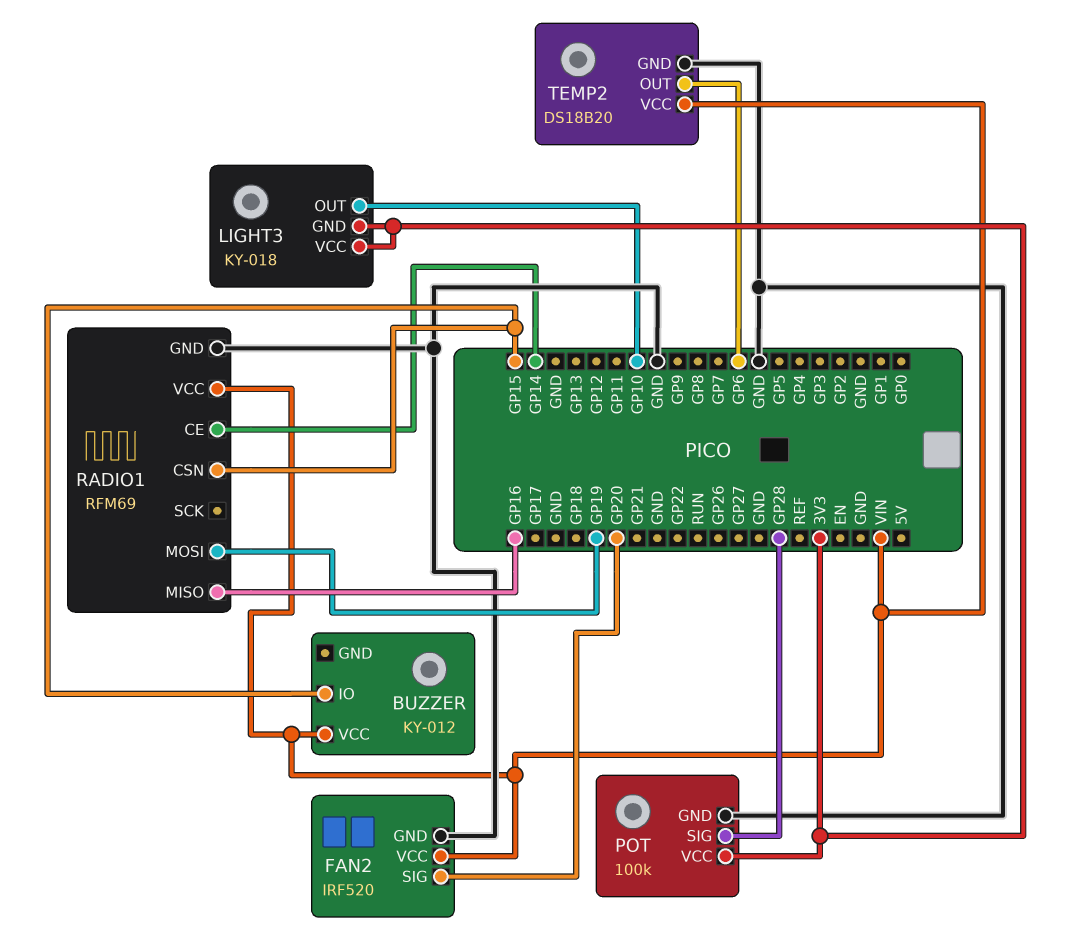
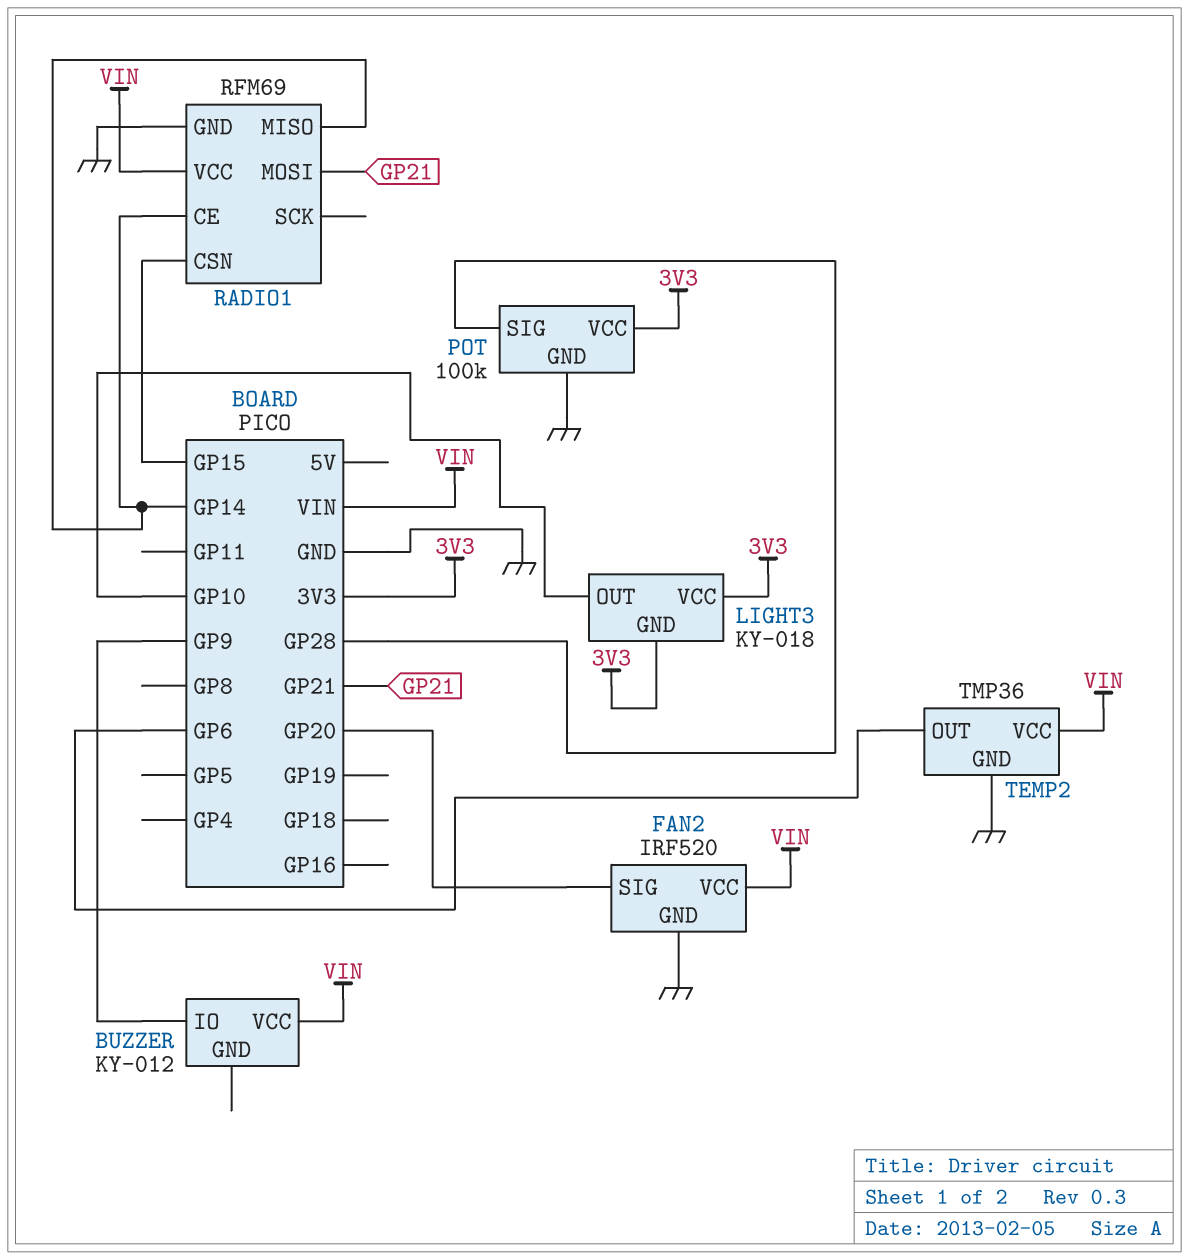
BUZZER pin IO: GP15 -> GP9
RADIO1 pin MISO: GP16 -> GP14
RADIO1 pin MOSI: GP19 -> GP21
TEMP2: DS18B20 -> TMP36

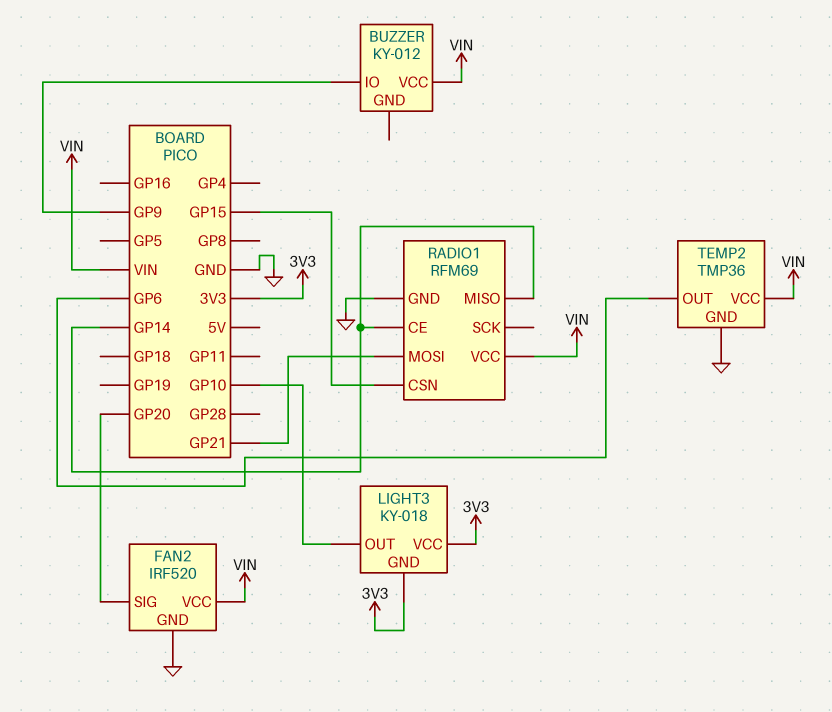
POT: 100k -> none
POT pin GND: GND -> none
POT pin SIG: GP28 -> none
POT pin VCC: 3V3 -> none

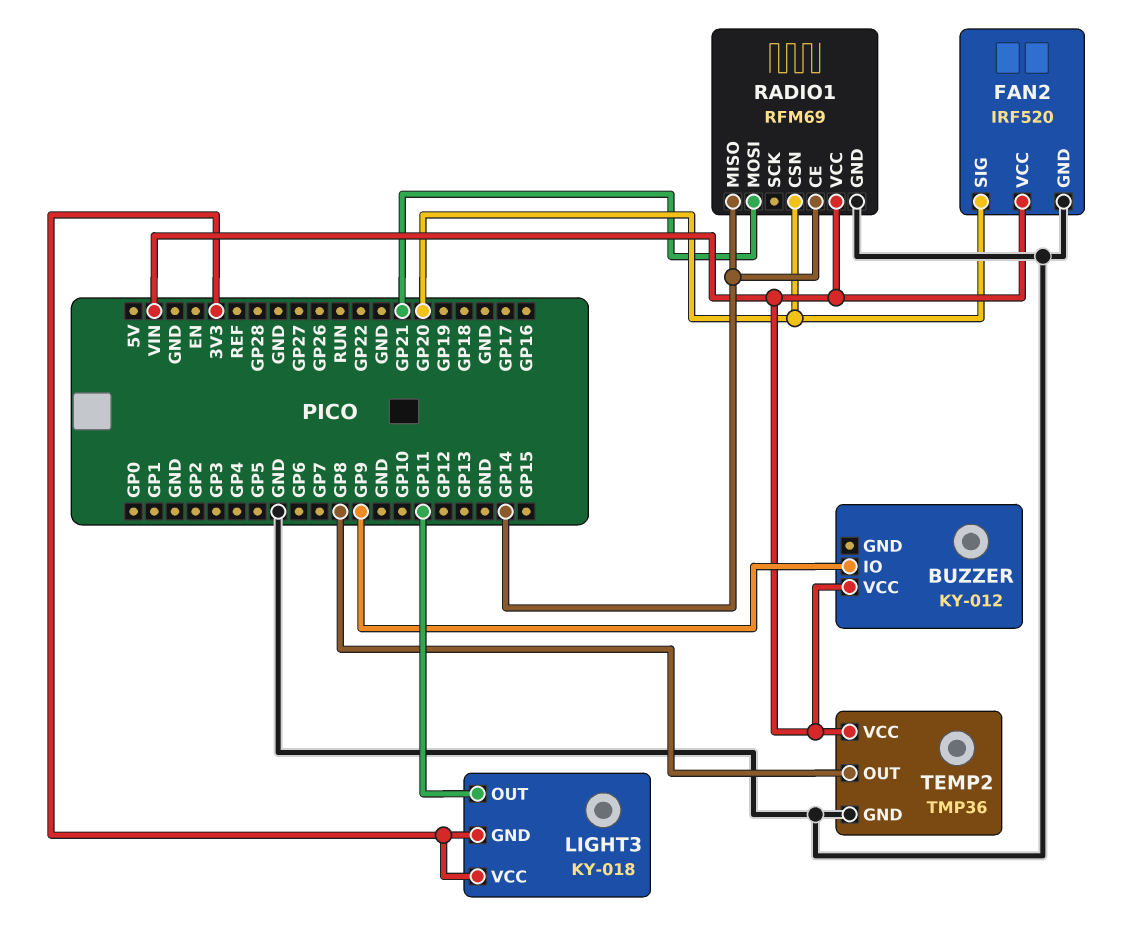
LIGHT3 pin OUT: GP10 -> GP11
RADIO1 pin CSN: GP15 -> GP20
TEMP2 pin OUT: GP6 -> GP8

